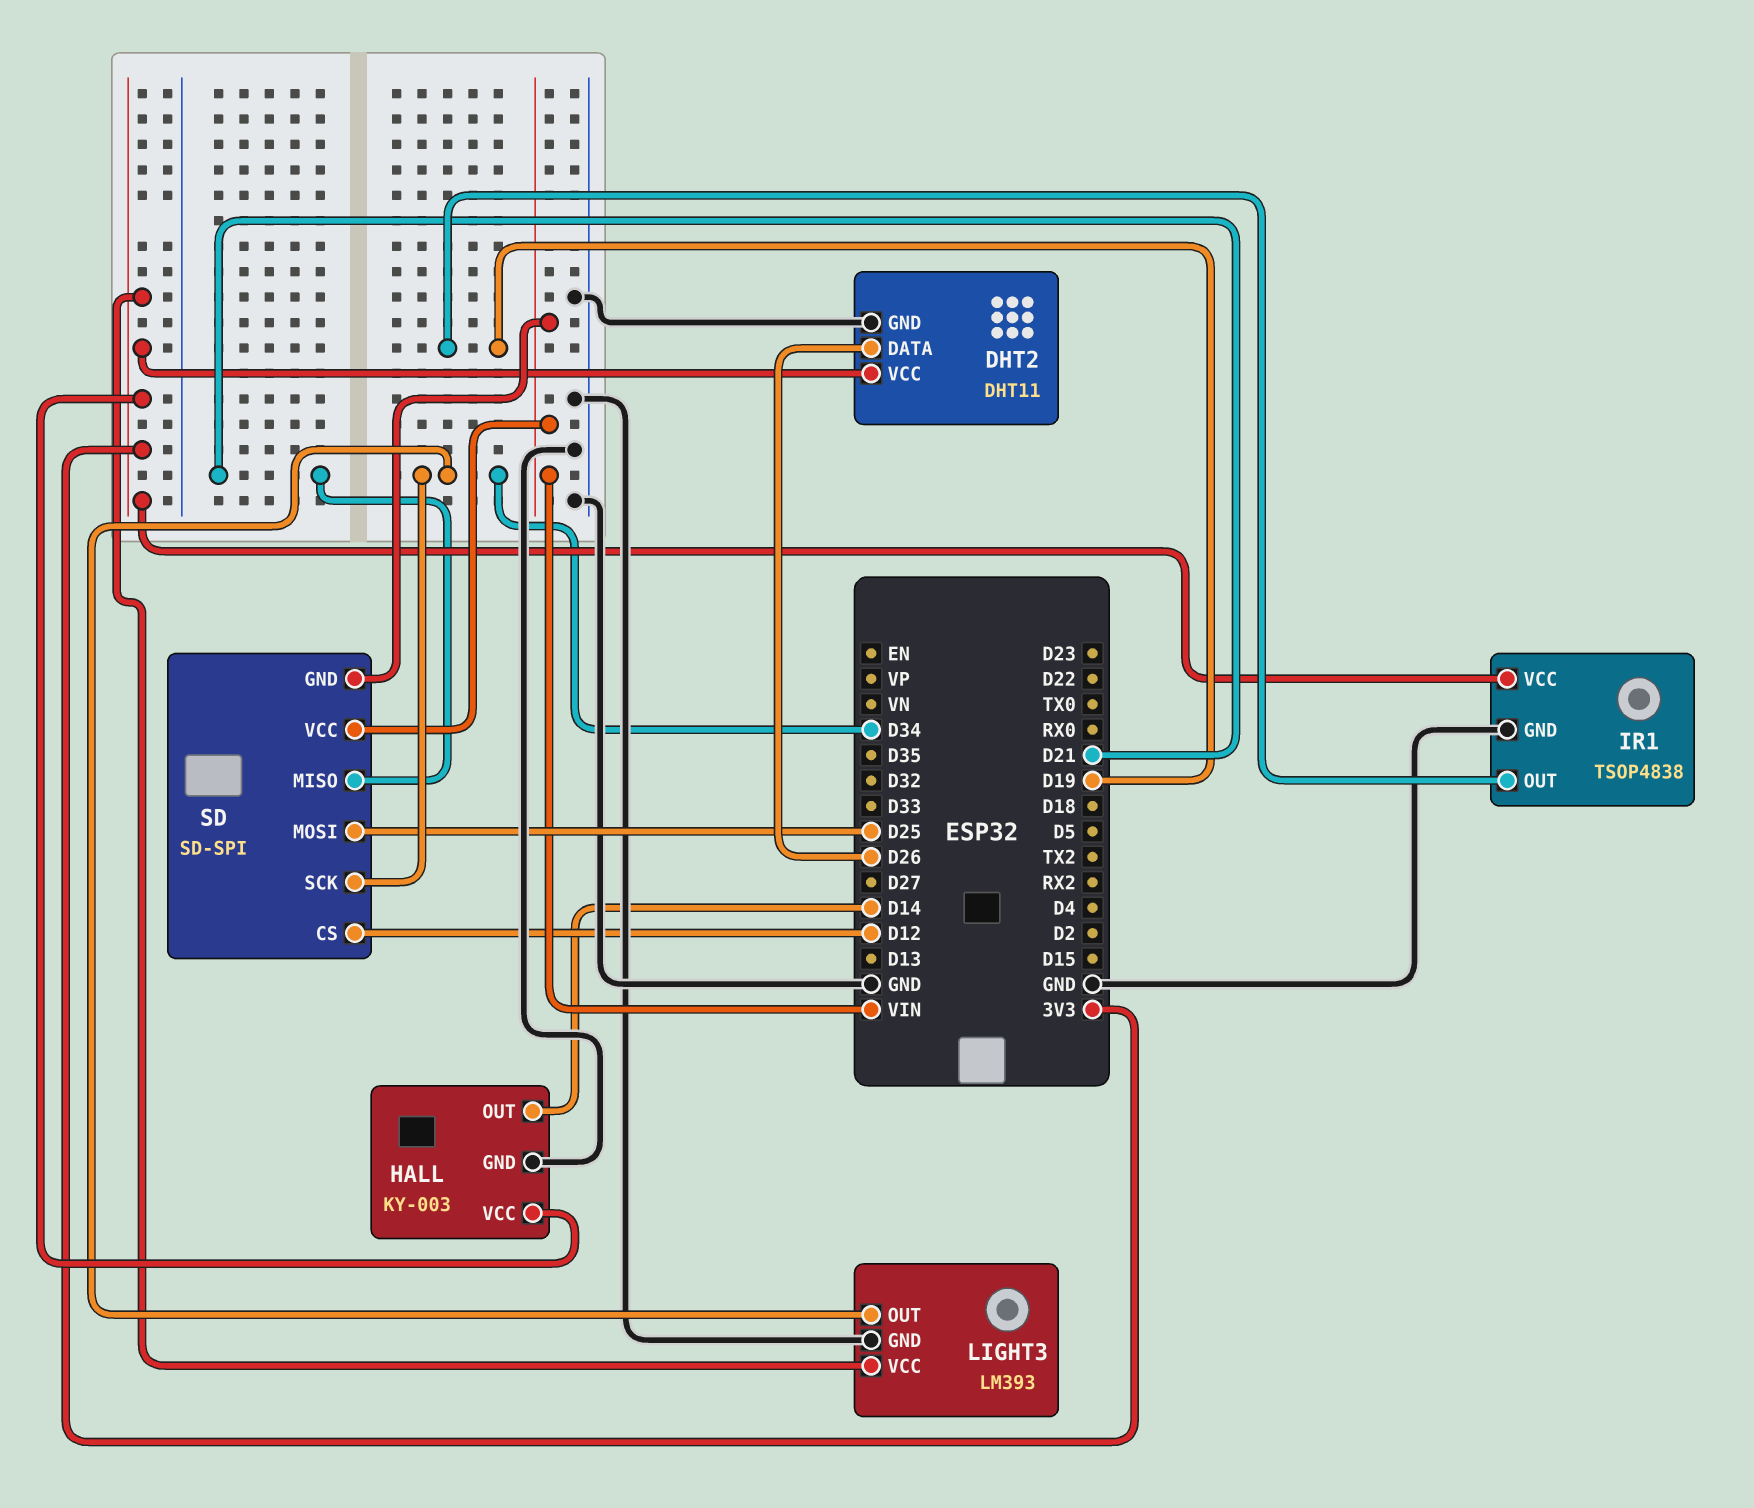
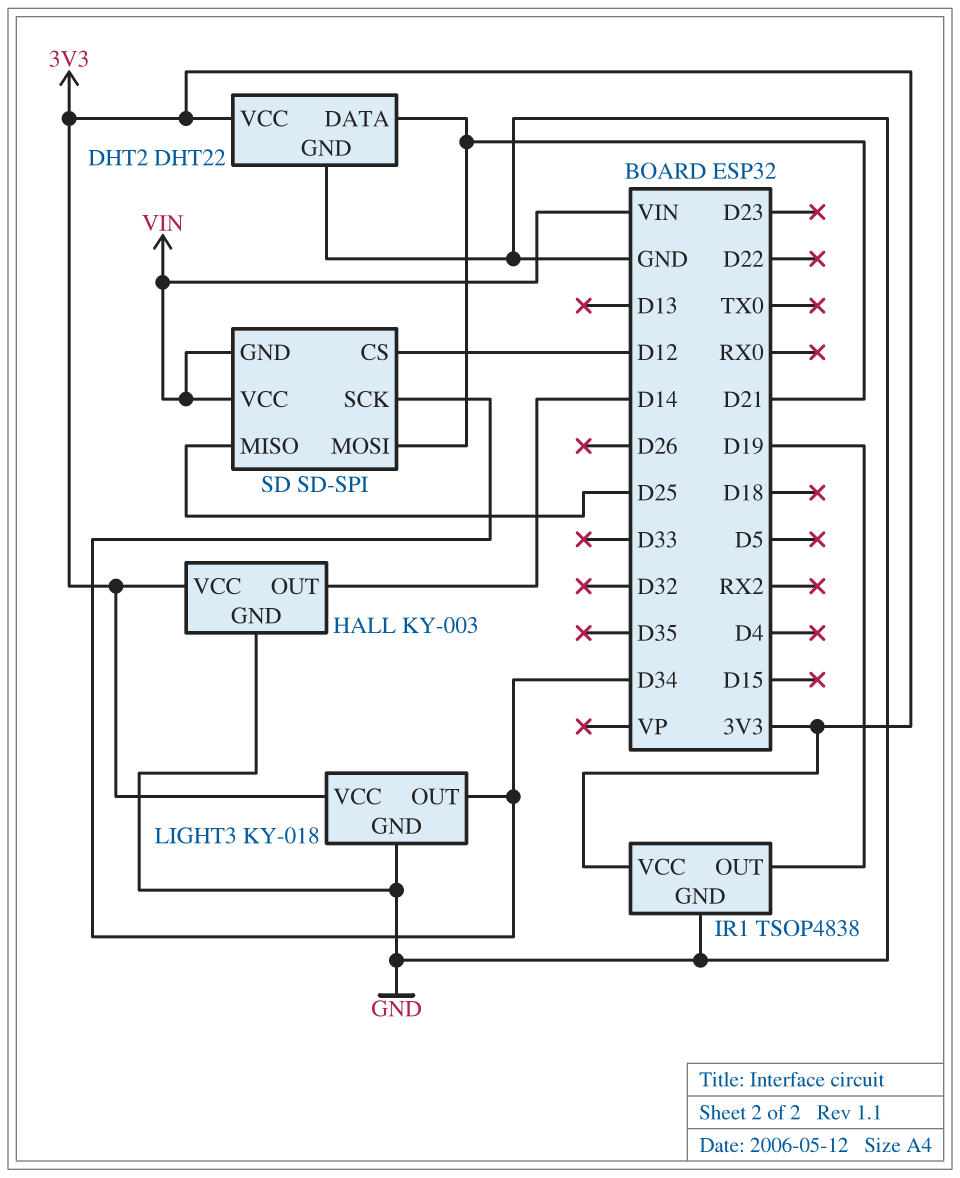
DHT2: DHT11 -> DHT22
DHT2 pin DATA: D26 -> D21
LIGHT3: LM393 -> KY-018
SD pin MISO: D21 -> D25
SD pin MOSI: D25 -> D21

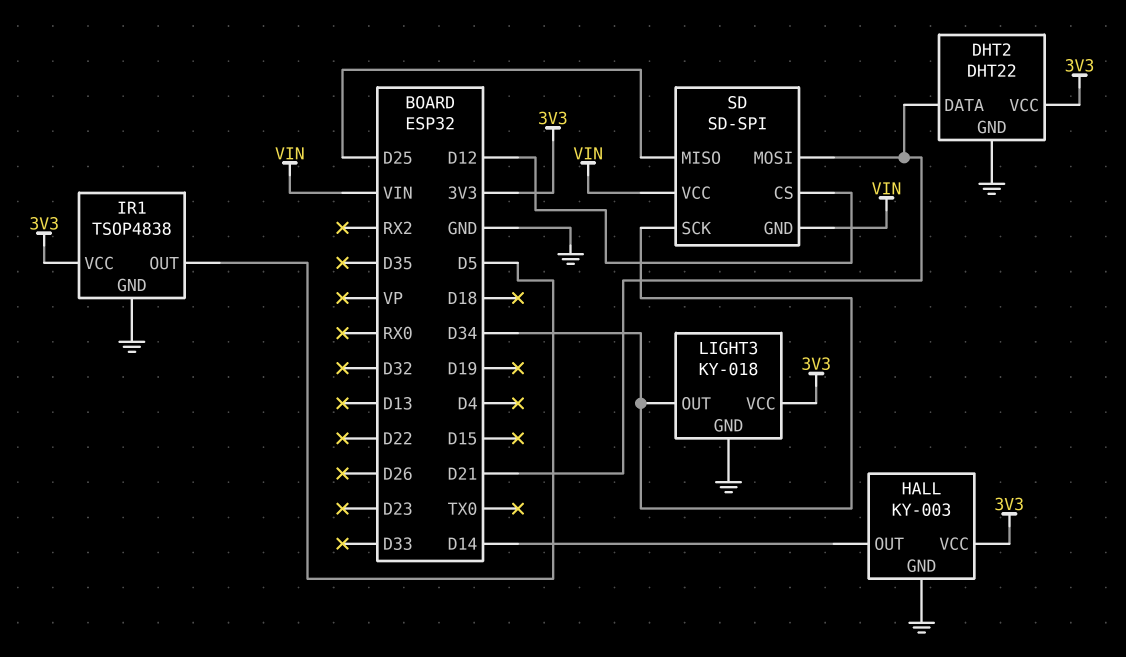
IR1 pin OUT: D19 -> D5

